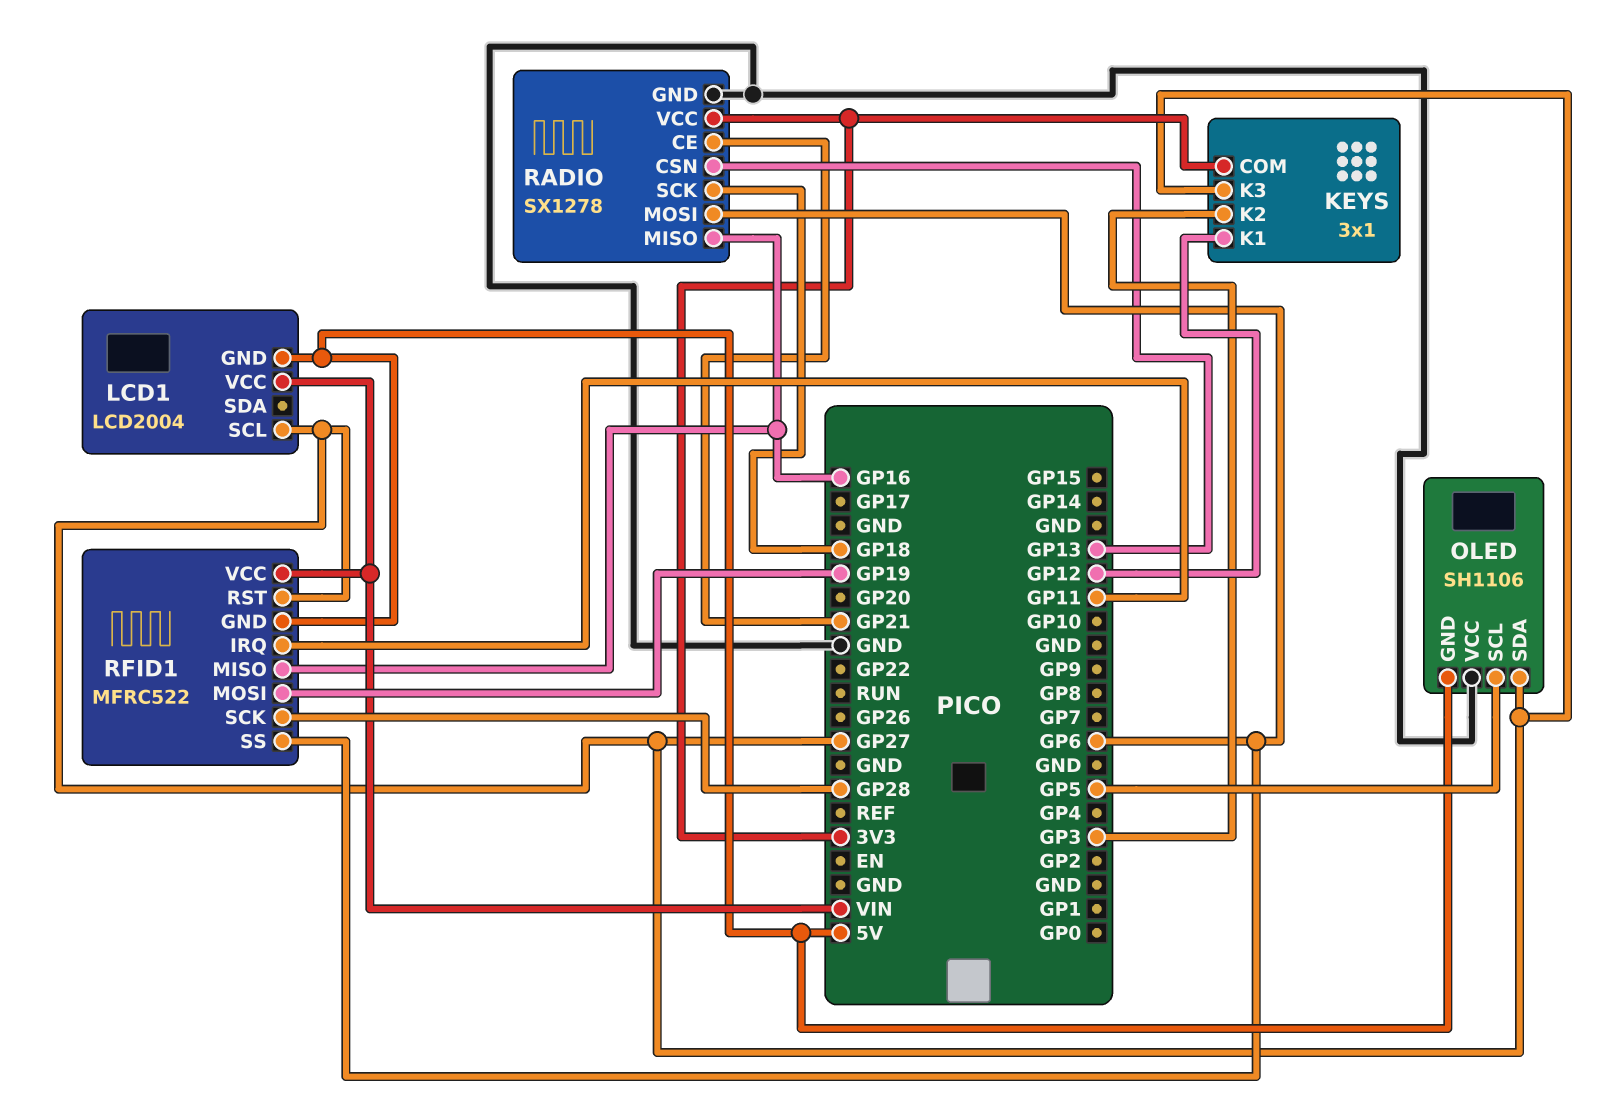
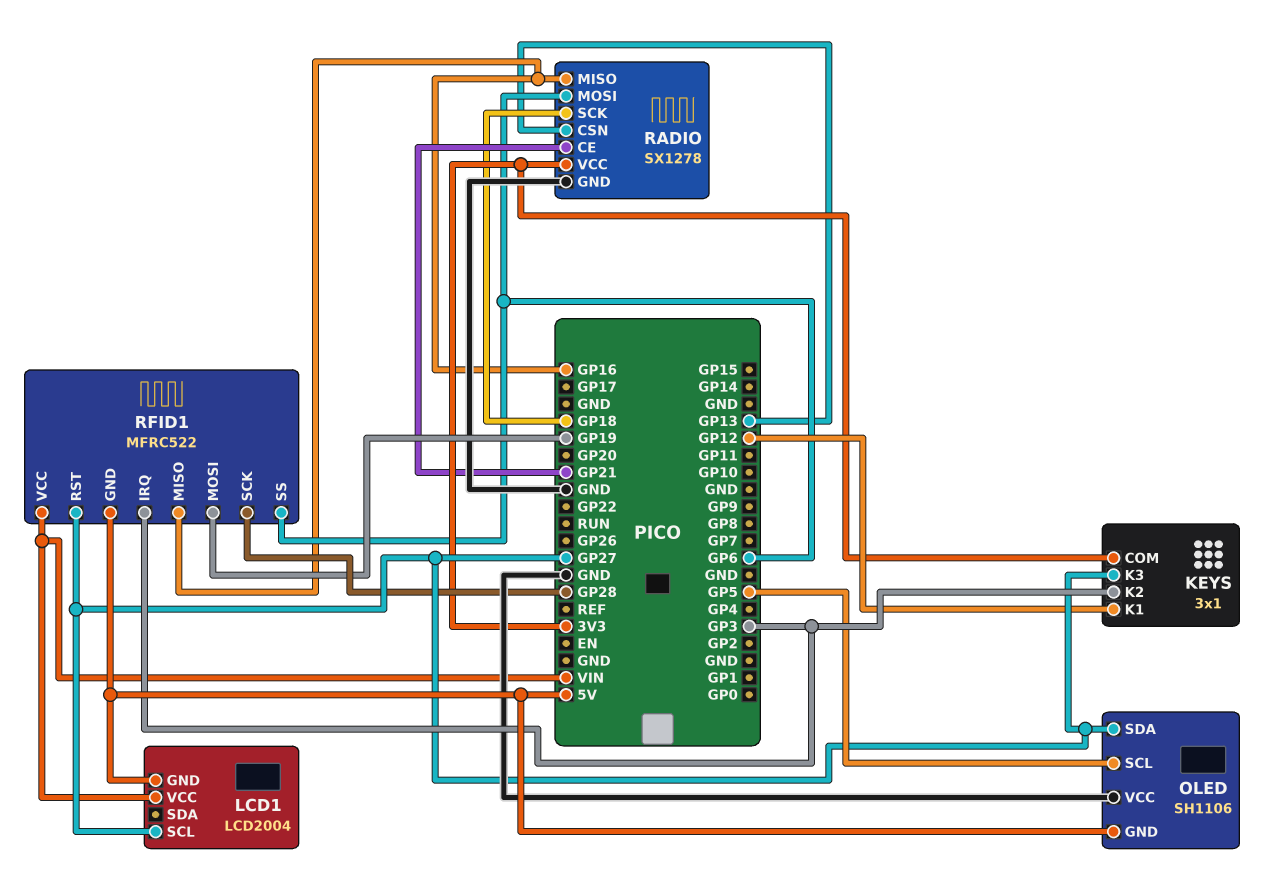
RFID1 pin IRQ: GP11 -> GP3

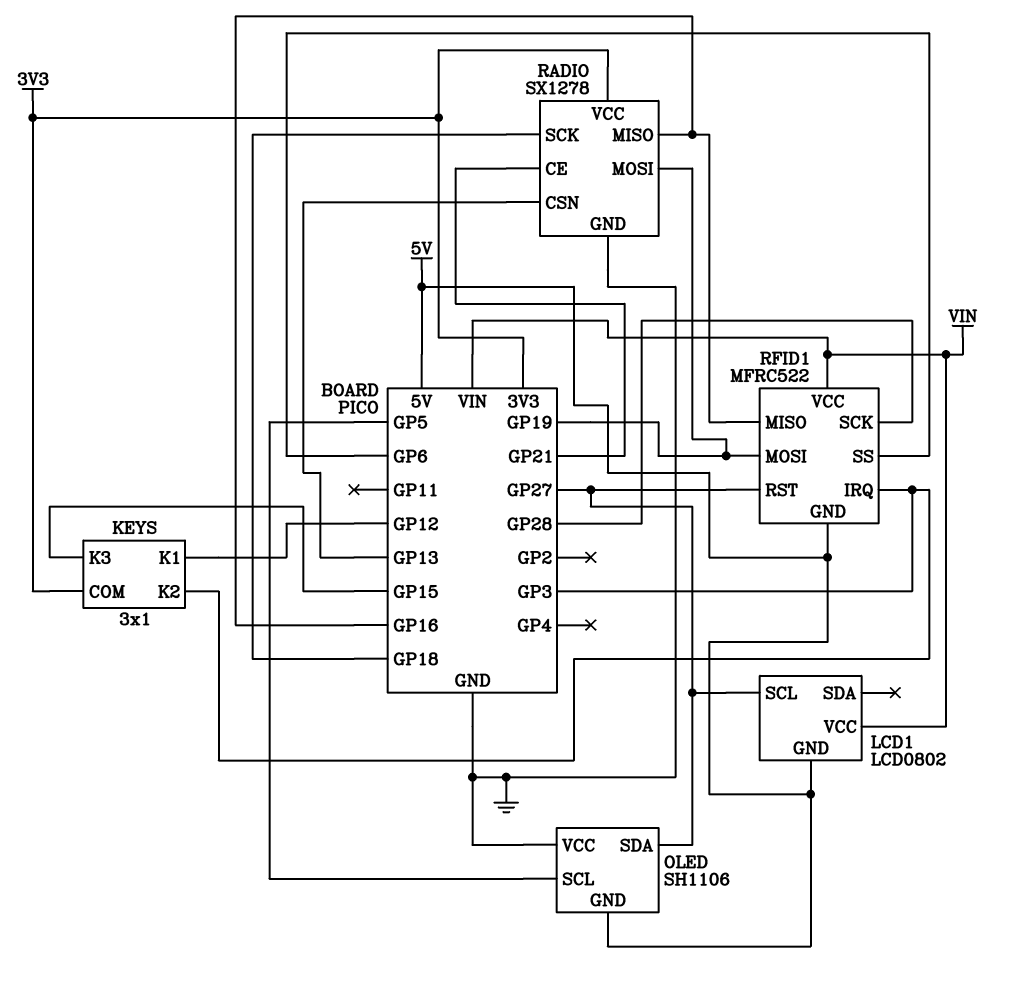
KEYS pin K3: GP27 -> GP15
LCD1: LCD2004 -> LCD0802
RADIO pin MOSI: GP6 -> GP19

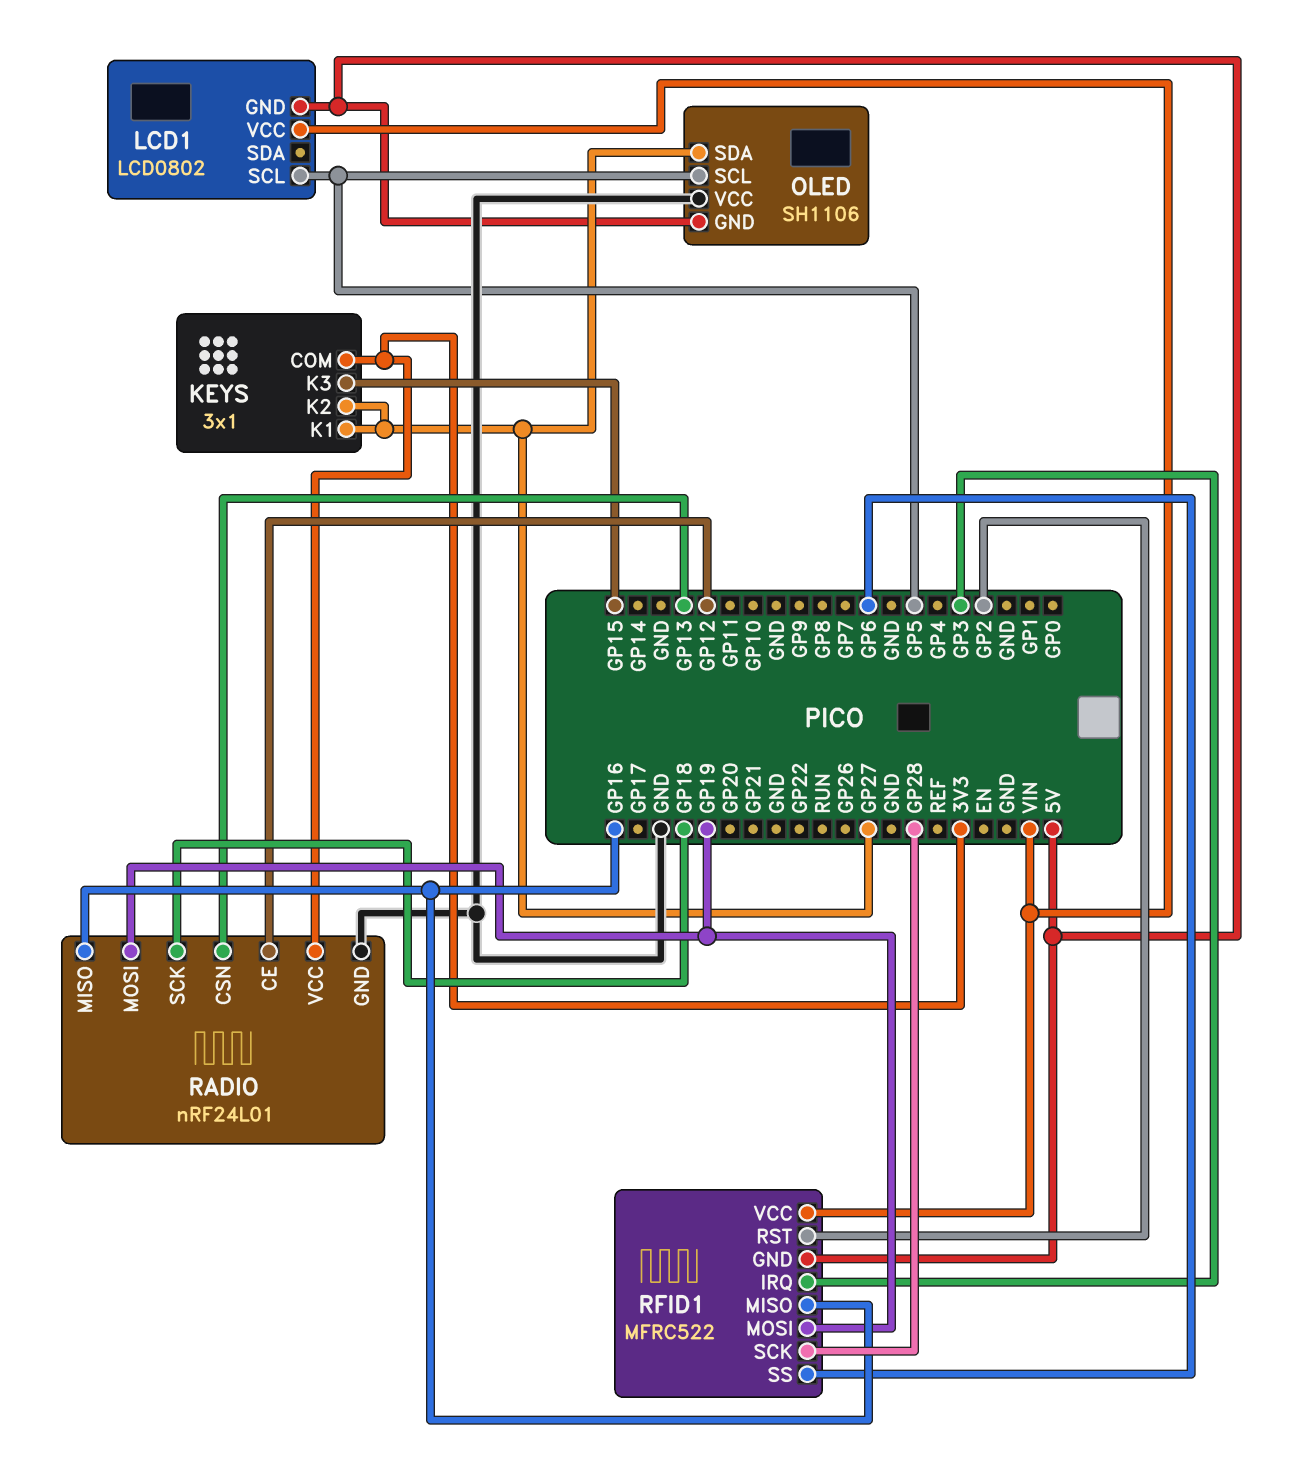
KEYS pin K1: GP12 -> GP27
KEYS pin K2: GP3 -> GP27
LCD1 pin SCL: GP27 -> GP5
RADIO: SX1278 -> nRF24L01
RADIO pin CE: GP21 -> GP12
RFID1 pin RST: GP27 -> GP2

